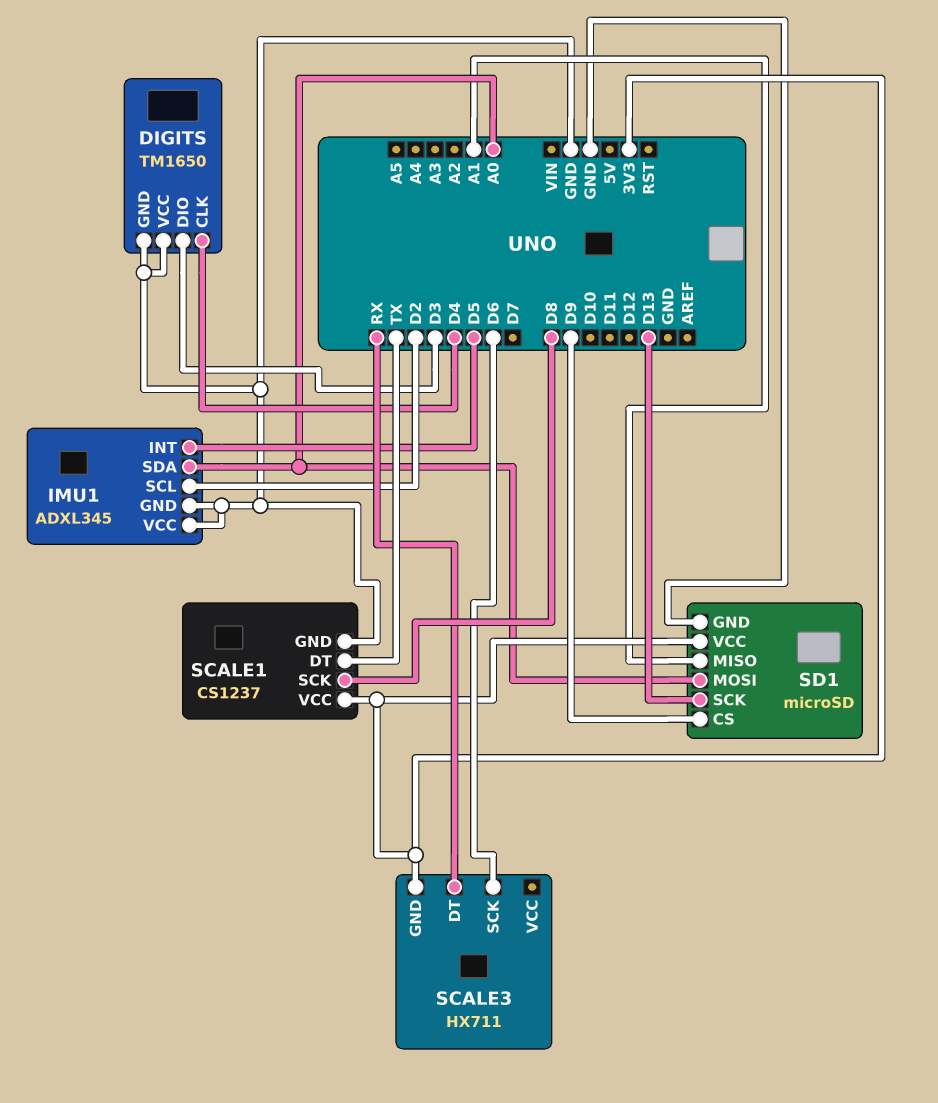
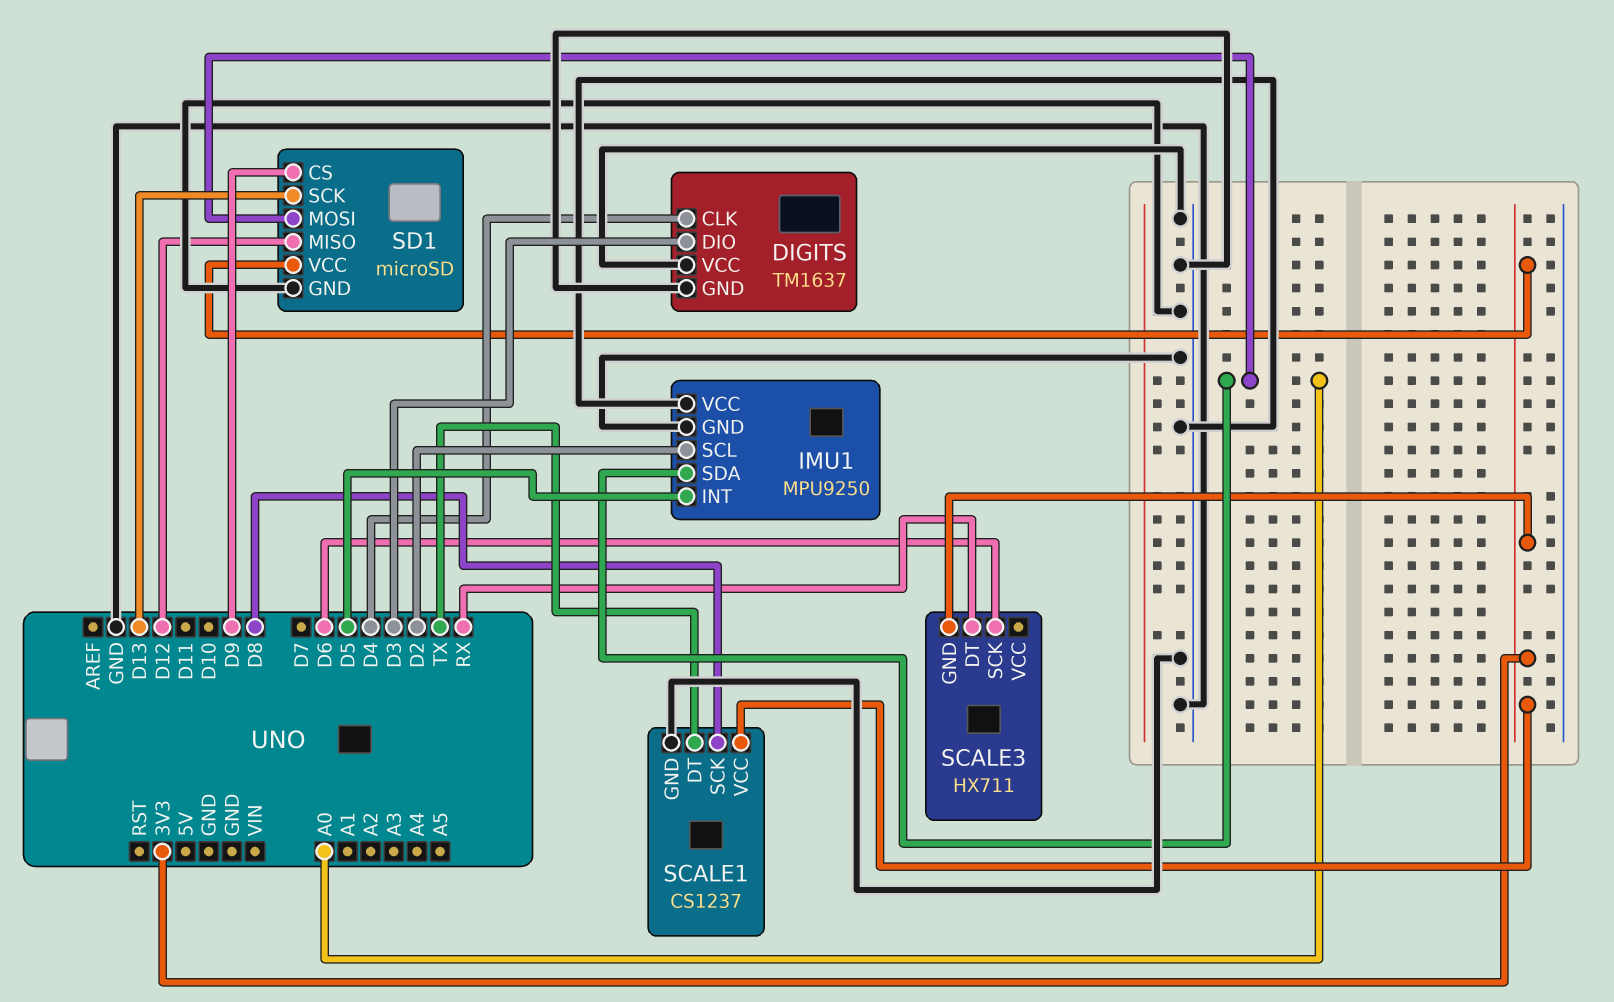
DIGITS: TM1650 -> TM1637
IMU1: ADXL345 -> MPU9250
SD1 pin MISO: A1 -> D12

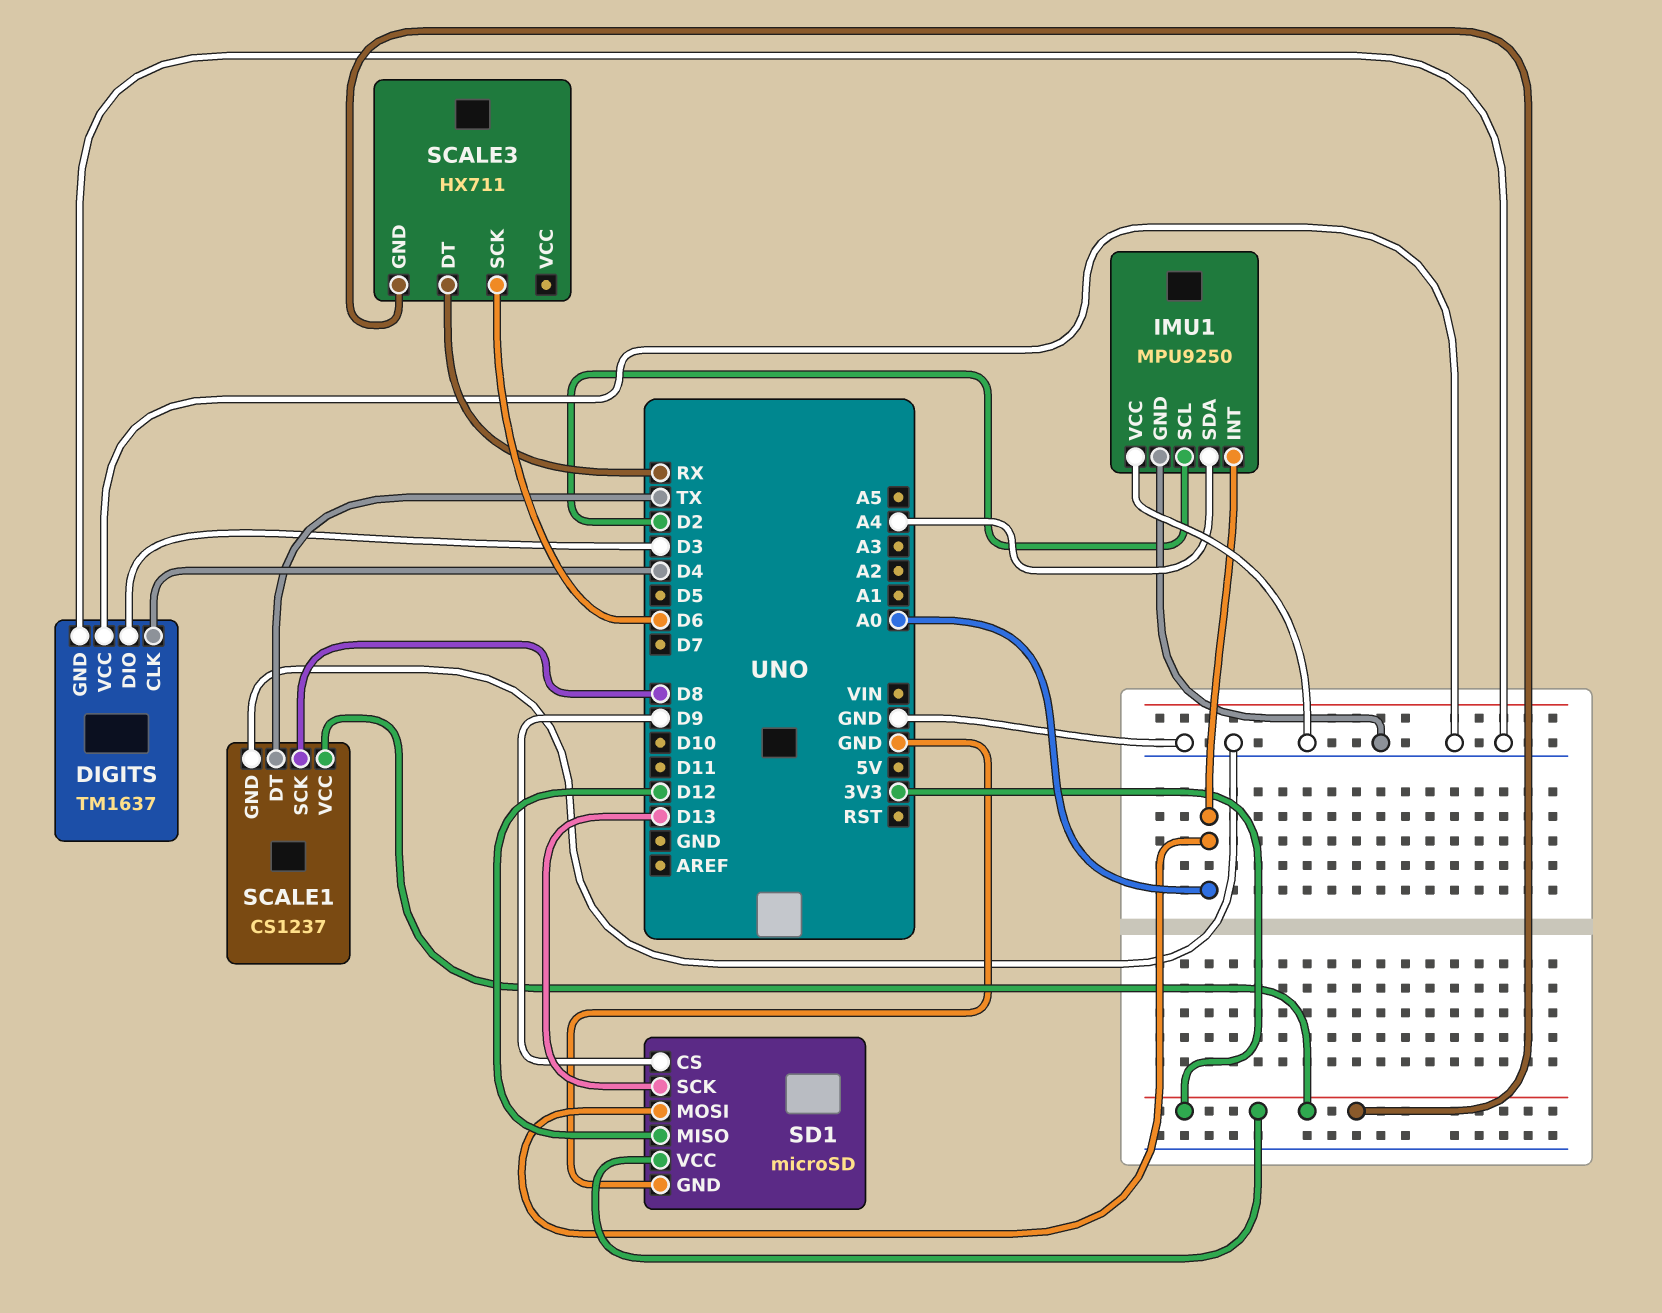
IMU1 pin INT: D5 -> A0
IMU1 pin SDA: A0 -> A4

